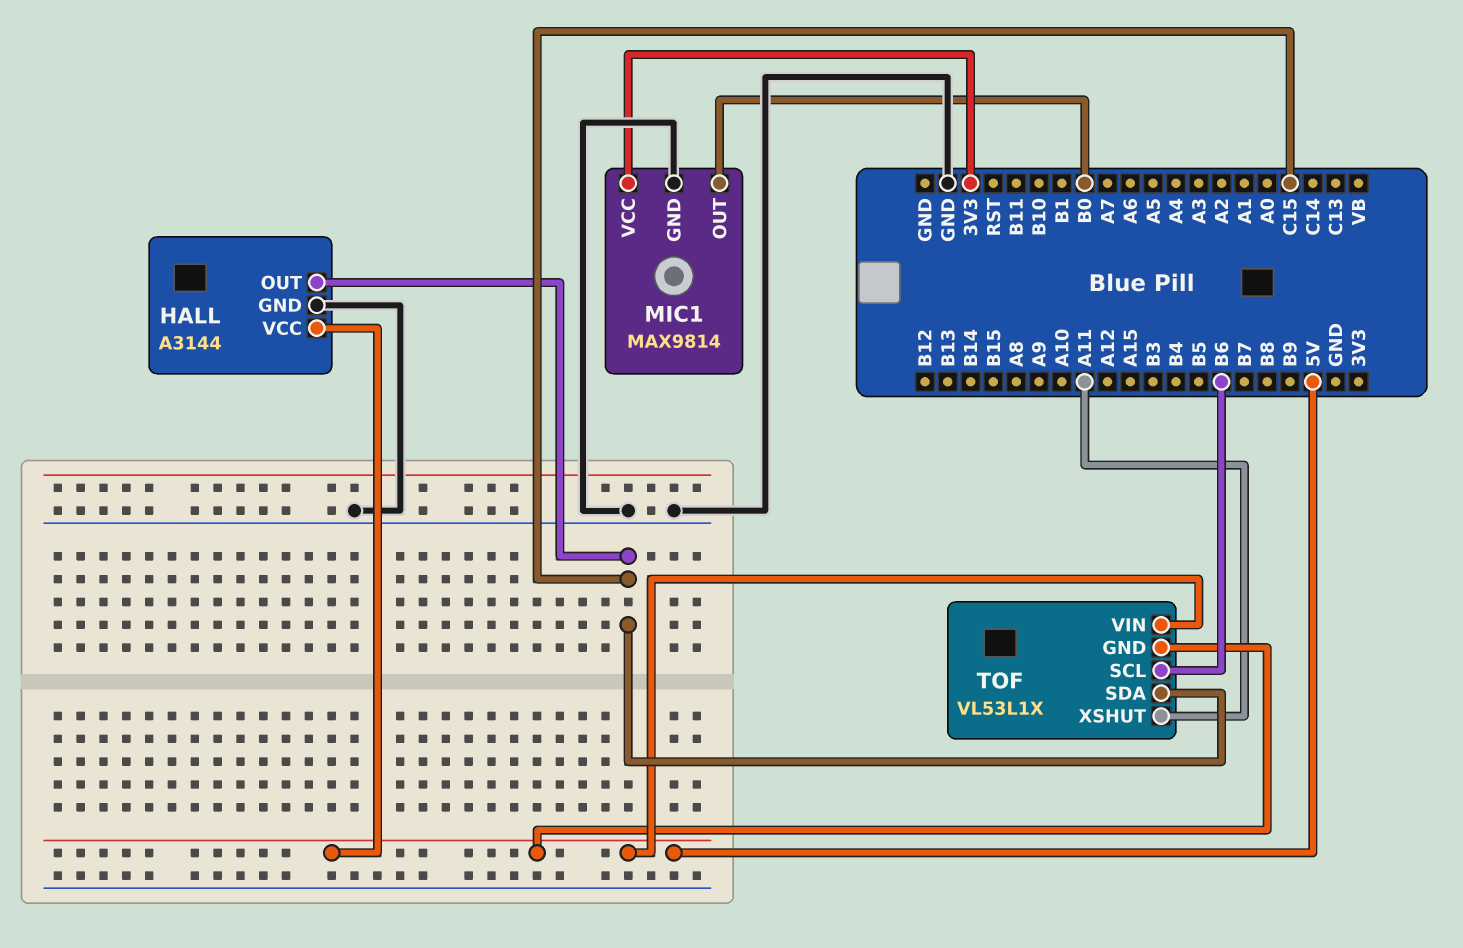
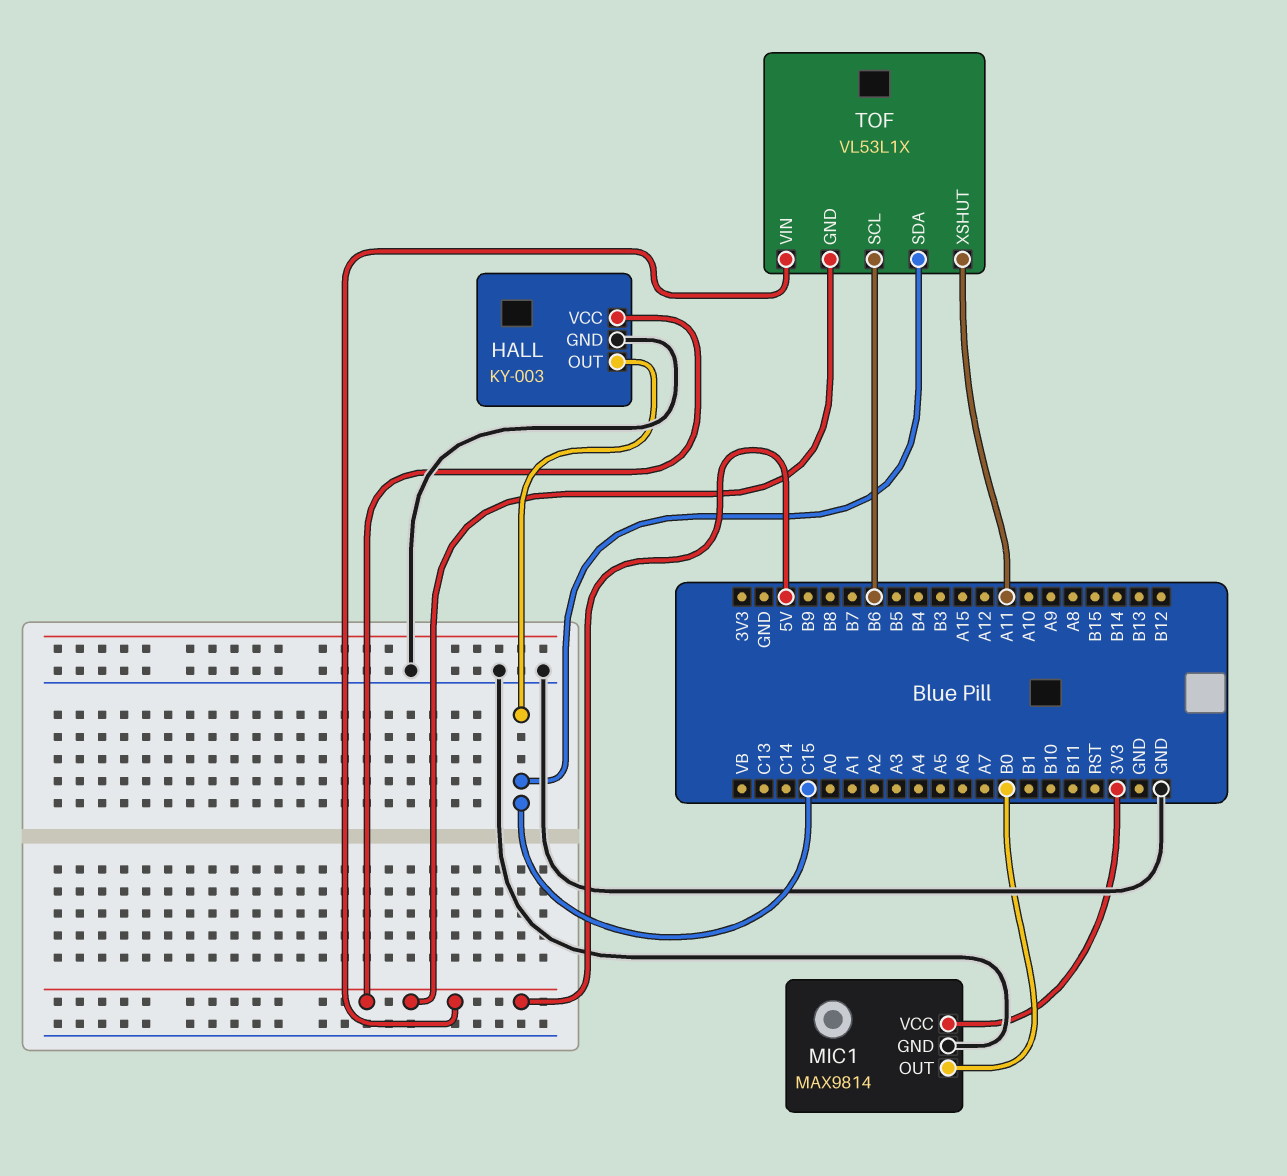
HALL: A3144 -> KY-003

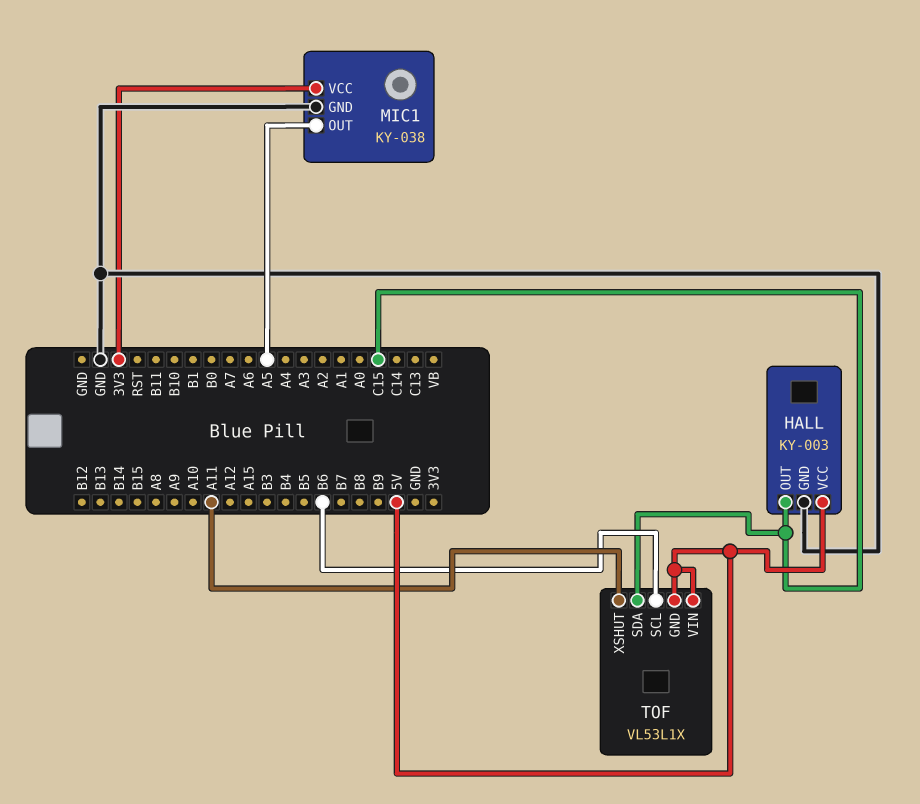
MIC1: MAX9814 -> KY-038
MIC1 pin OUT: B0 -> A5

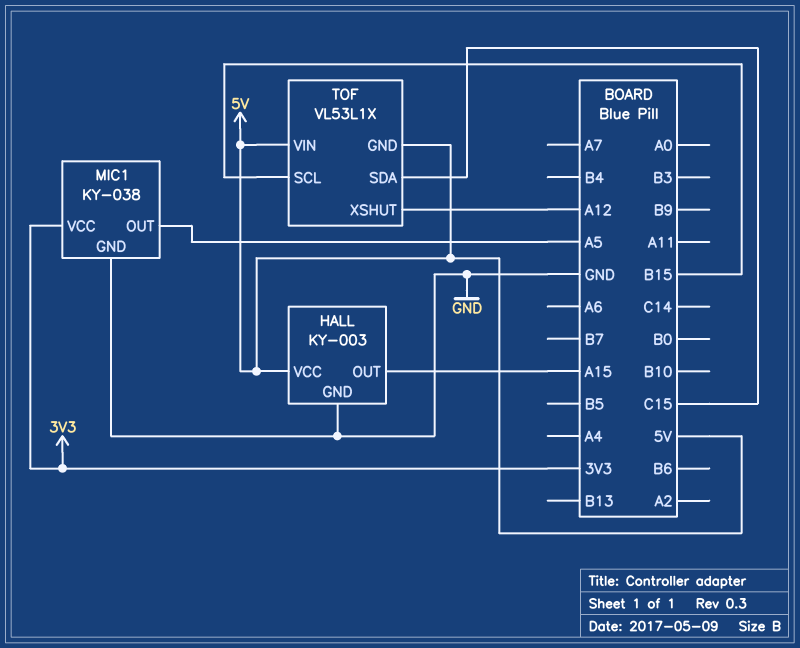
HALL pin OUT: C15 -> A15
TOF pin SCL: B6 -> B15
TOF pin XSHUT: A11 -> A12

